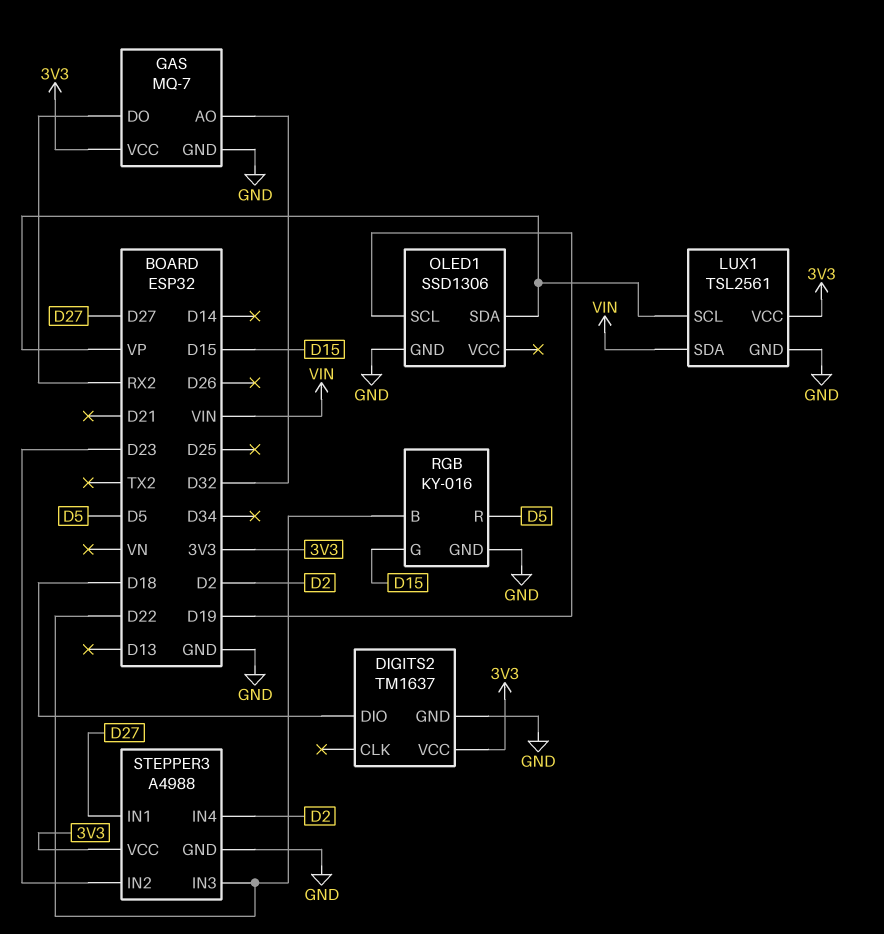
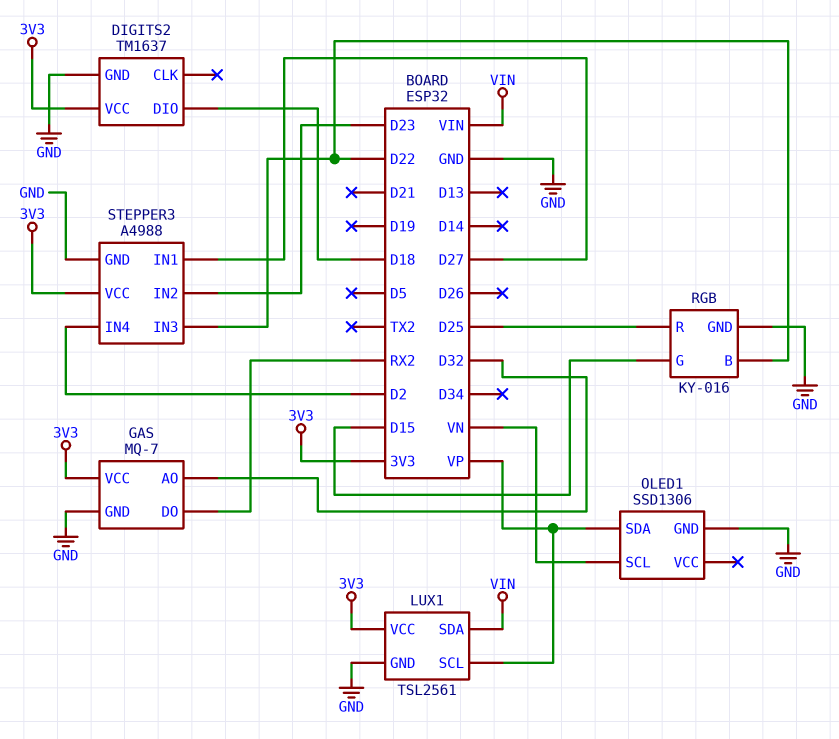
OLED1 pin SCL: D19 -> VN
RGB pin R: D5 -> D25

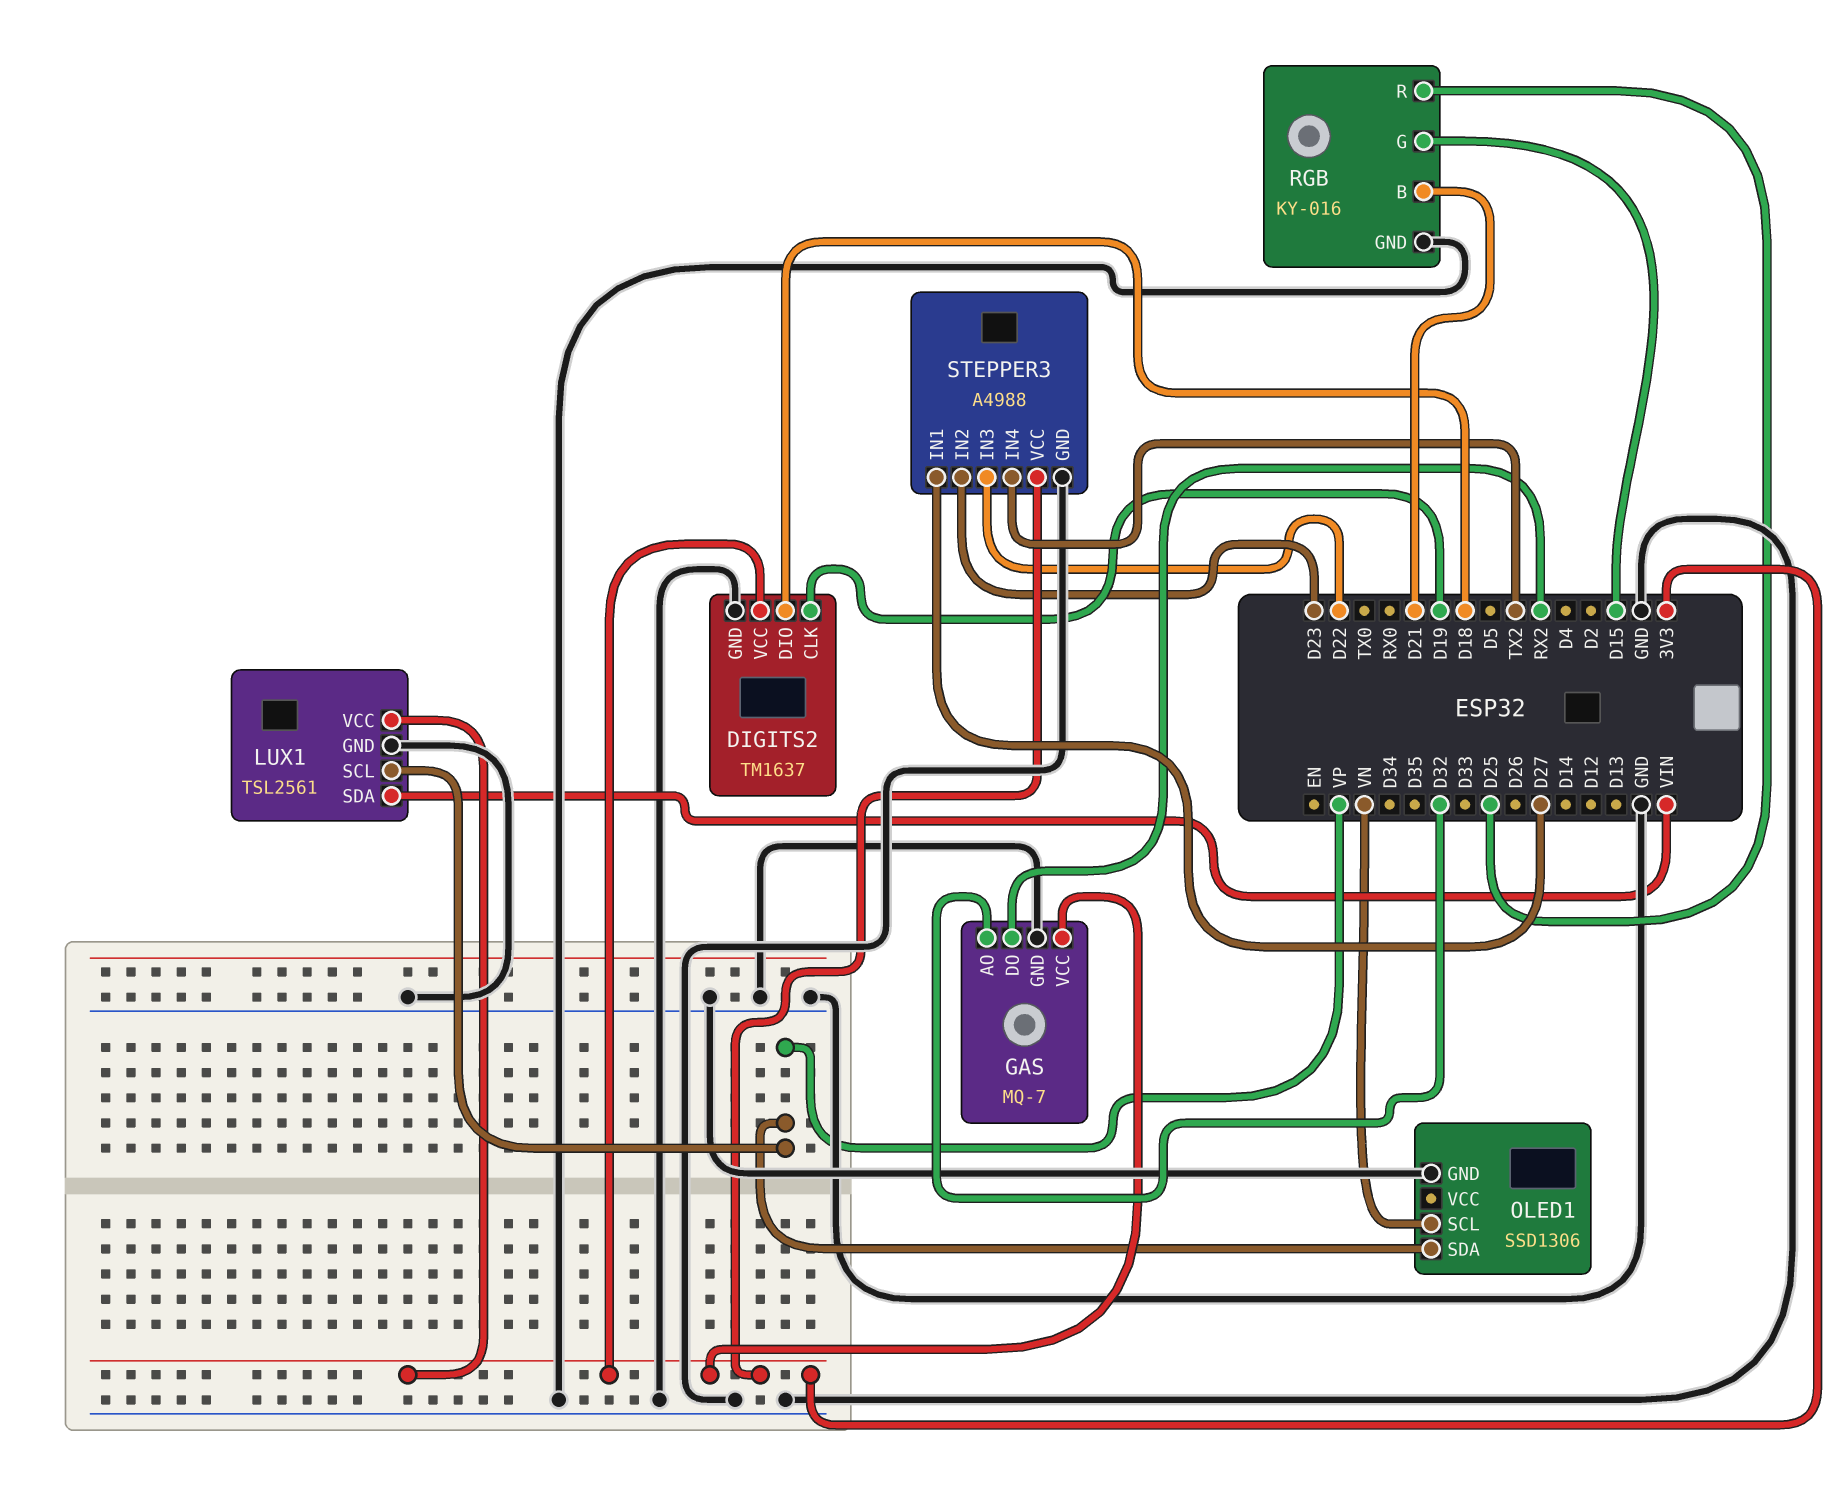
DIGITS2 pin CLK: none -> D19
RGB pin B: D22 -> D21
STEPPER3 pin IN4: D2 -> TX2

